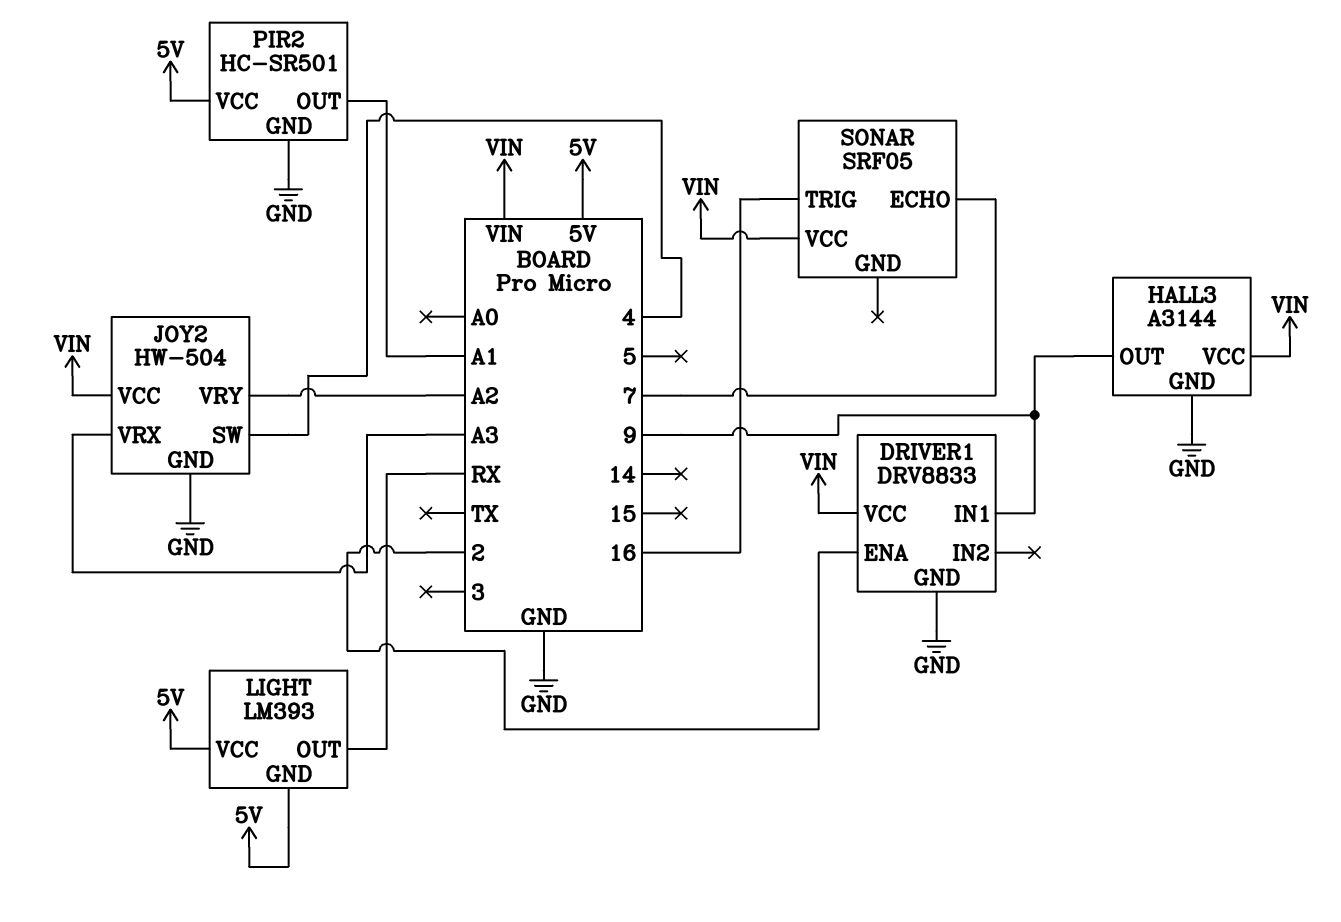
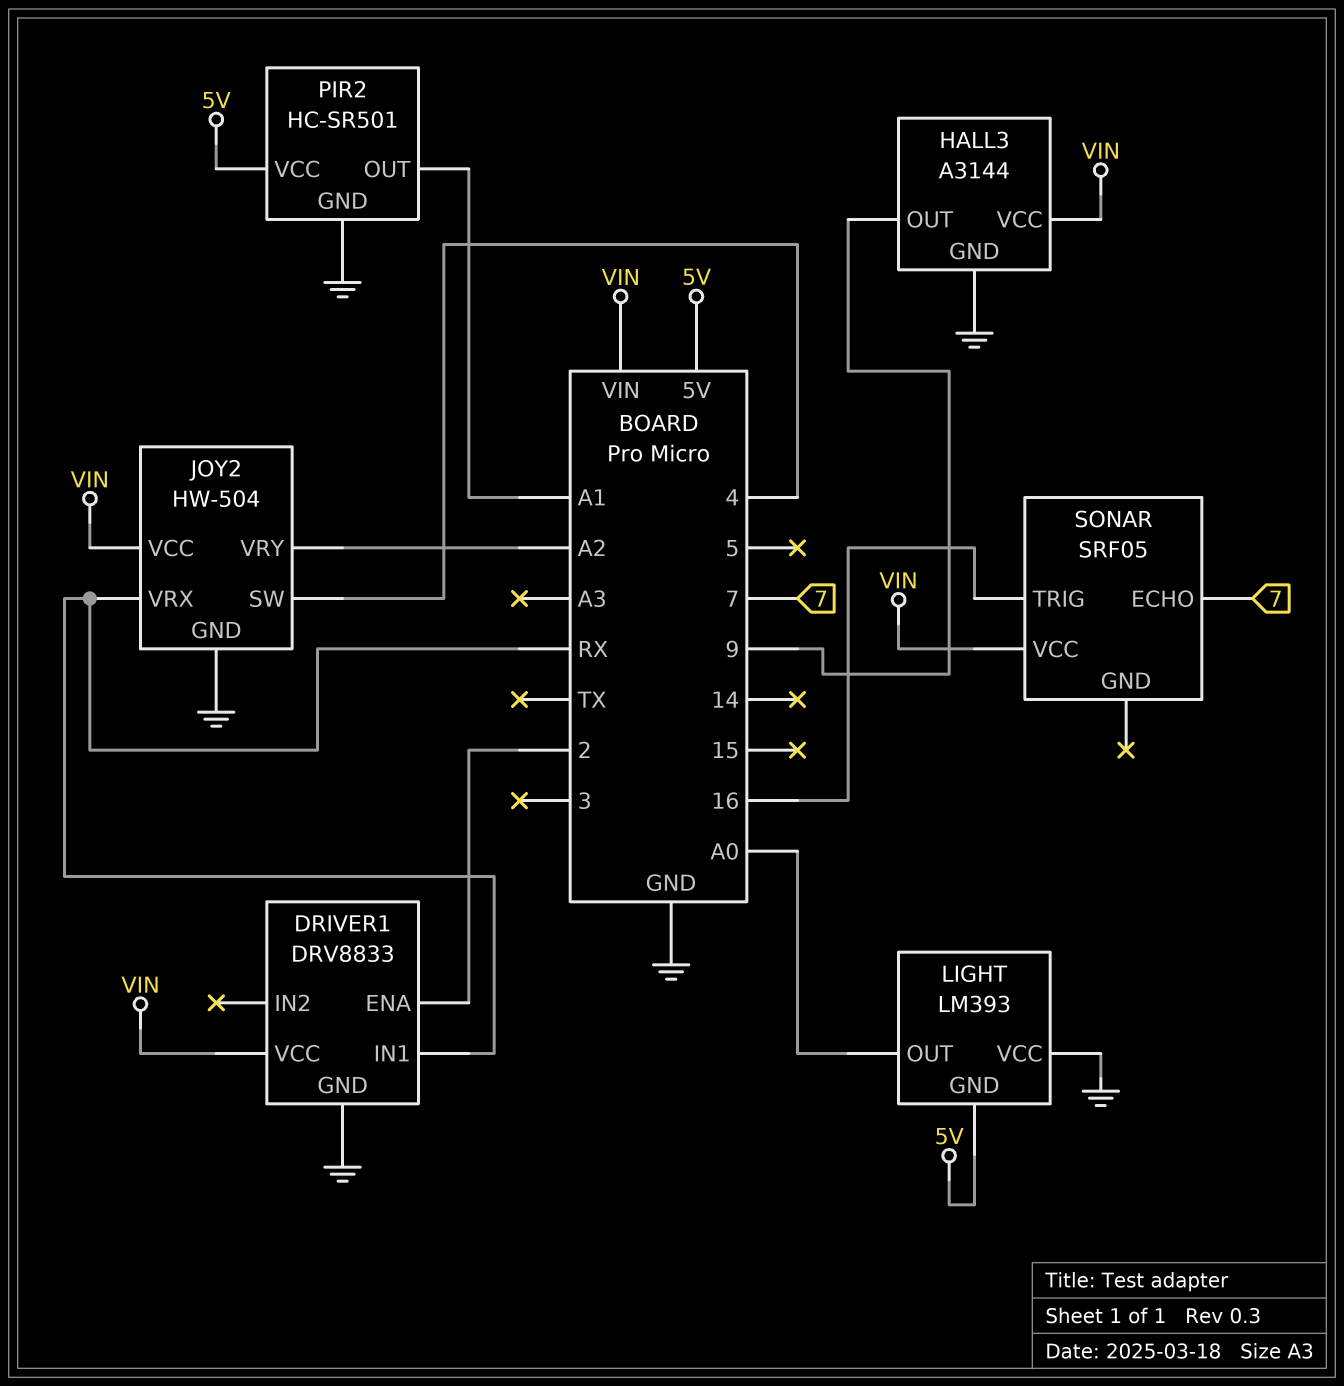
DRIVER1 pin IN1: 9 -> RX
JOY2 pin VRX: A3 -> RX
LIGHT pin OUT: RX -> A0
LIGHT pin VCC: 5V -> GND

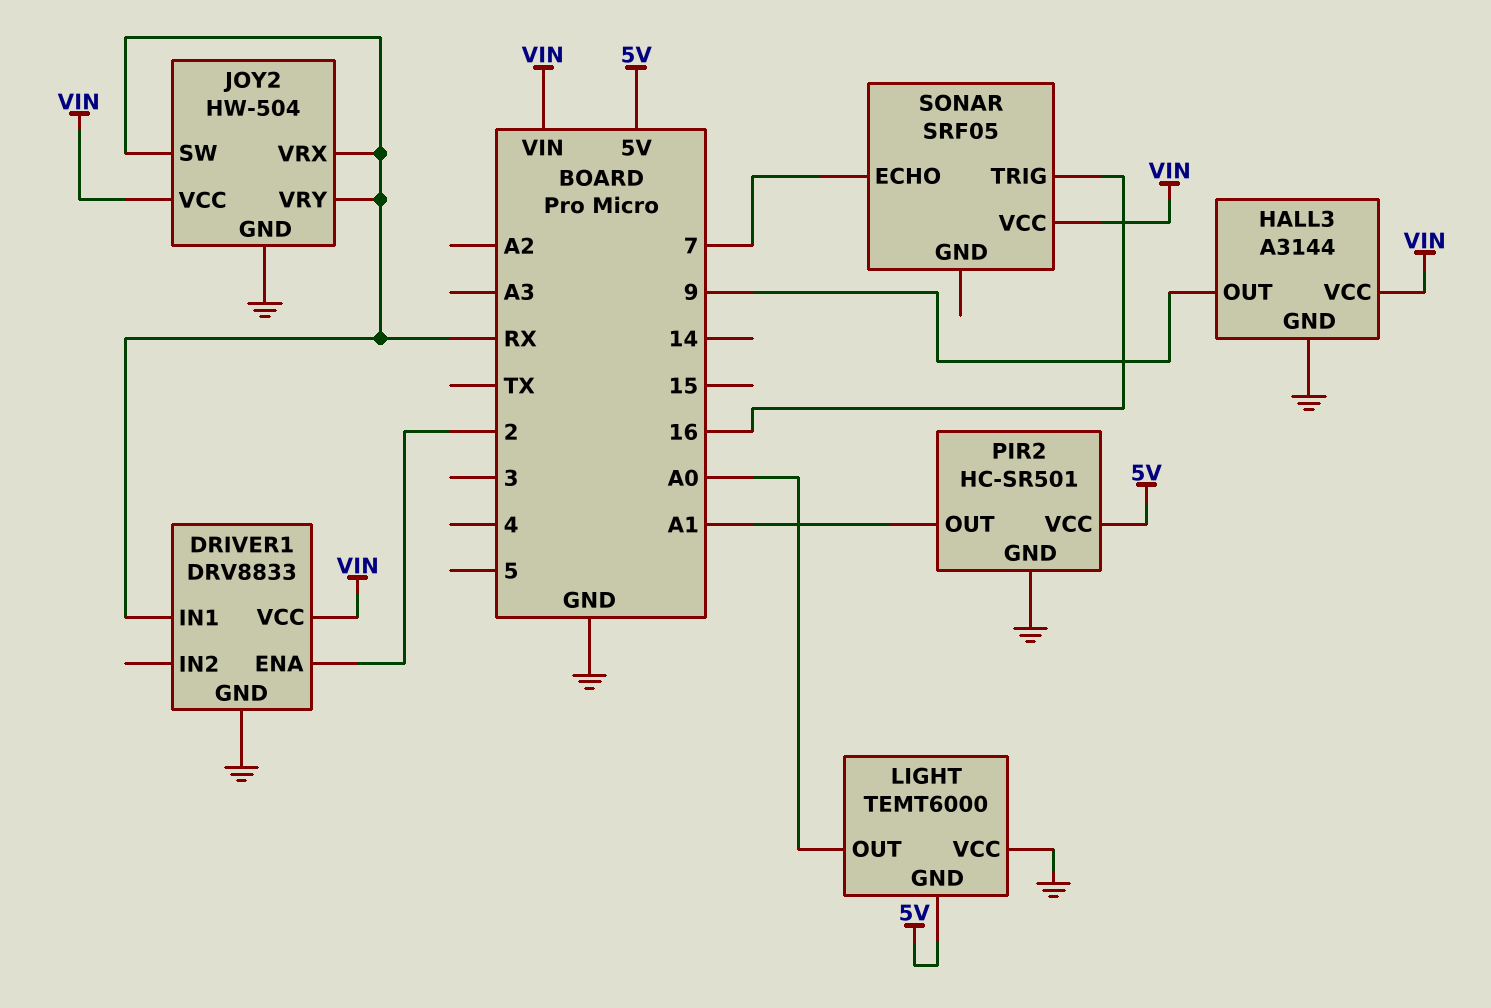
JOY2 pin SW: 4 -> RX
JOY2 pin VRY: A2 -> RX
LIGHT: LM393 -> TEMT6000

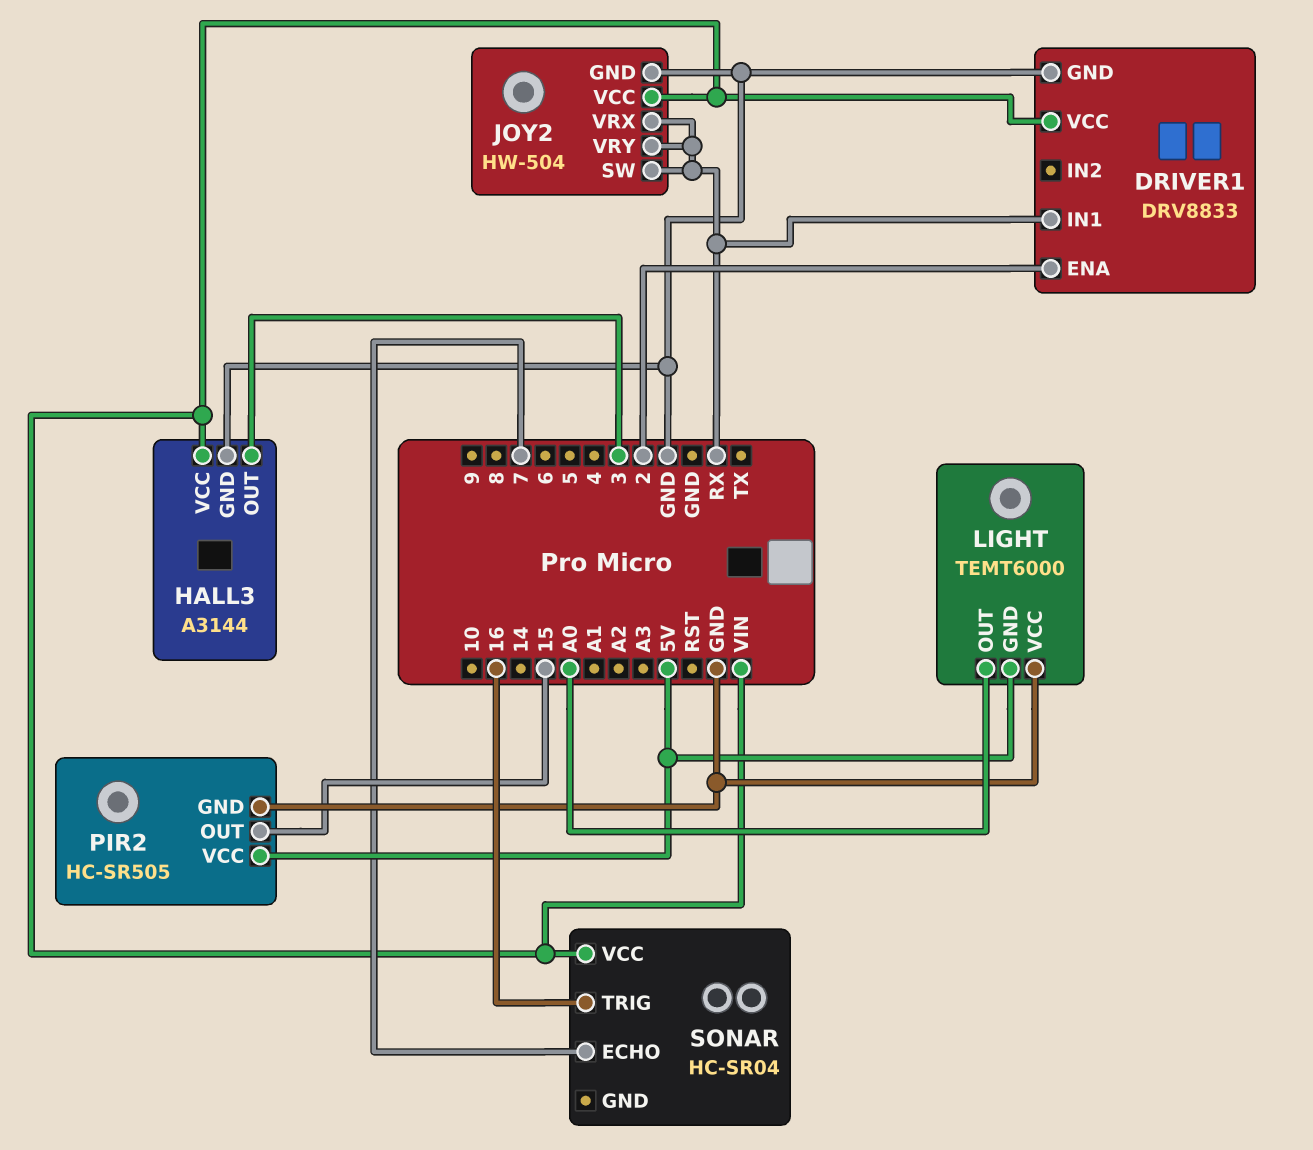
HALL3 pin OUT: 9 -> 3
PIR2: HC-SR501 -> HC-SR505
PIR2 pin OUT: A1 -> 15
SONAR: SRF05 -> HC-SR04

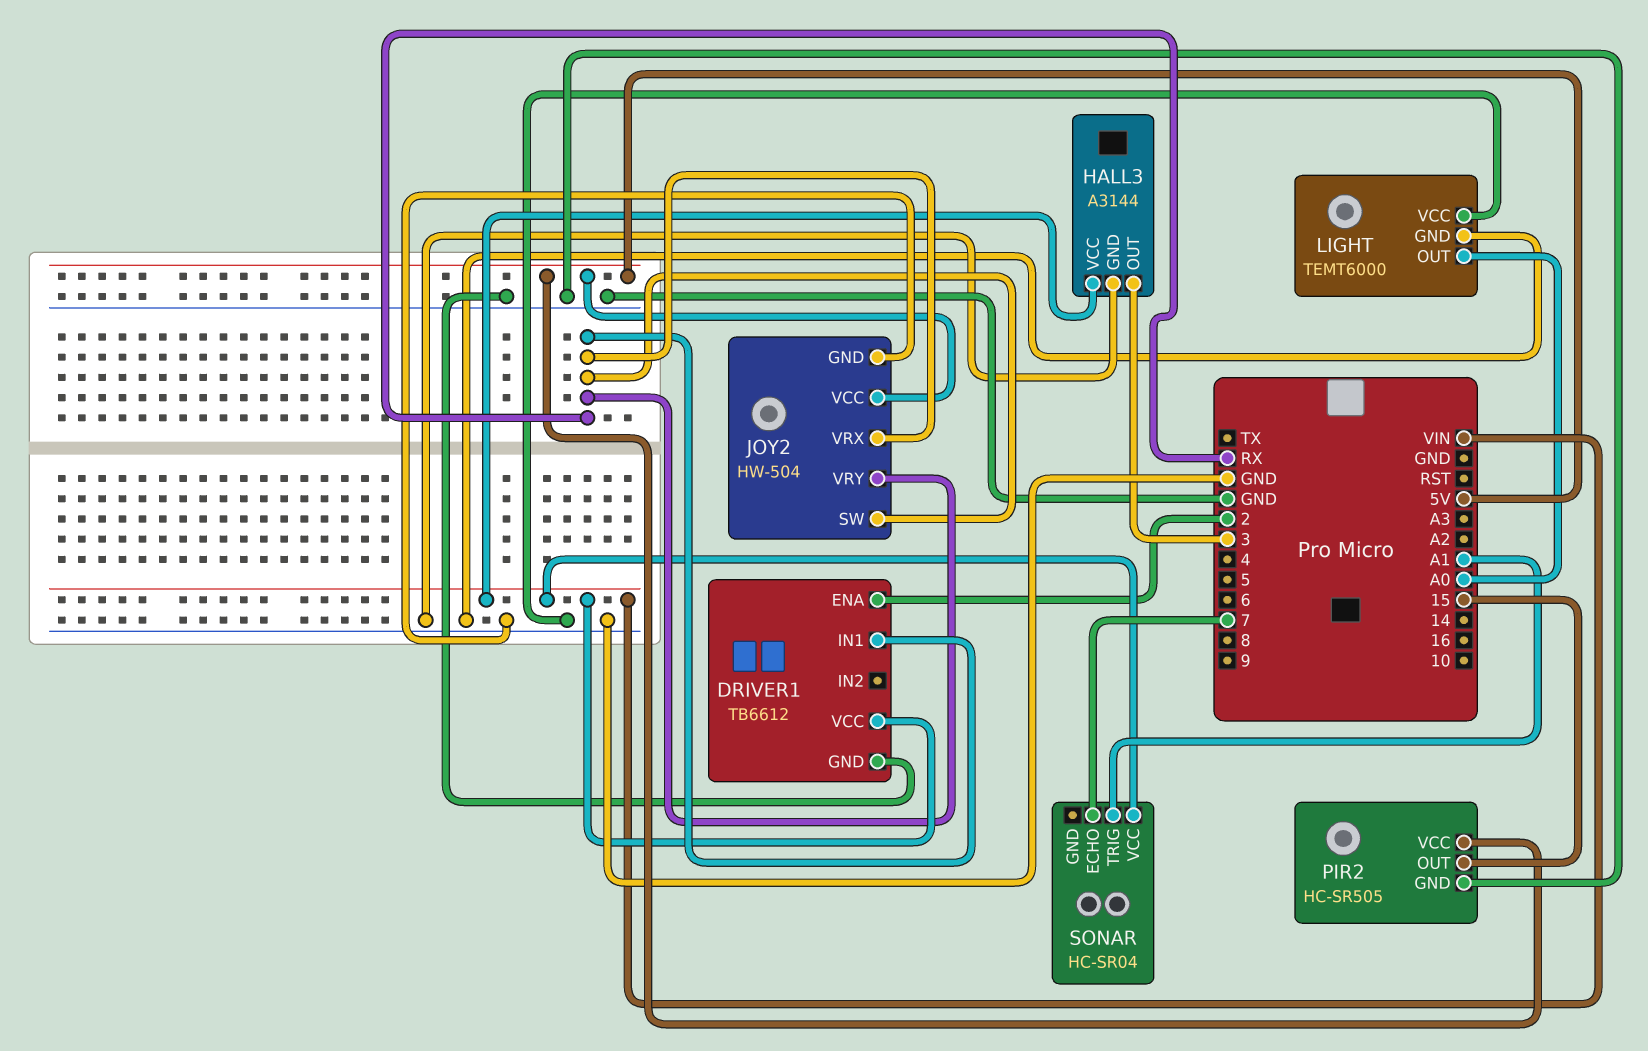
DRIVER1: DRV8833 -> TB6612
JOY2 pin VCC: VIN -> 5V
LIGHT pin GND: 5V -> GND
SONAR pin TRIG: 16 -> A1

